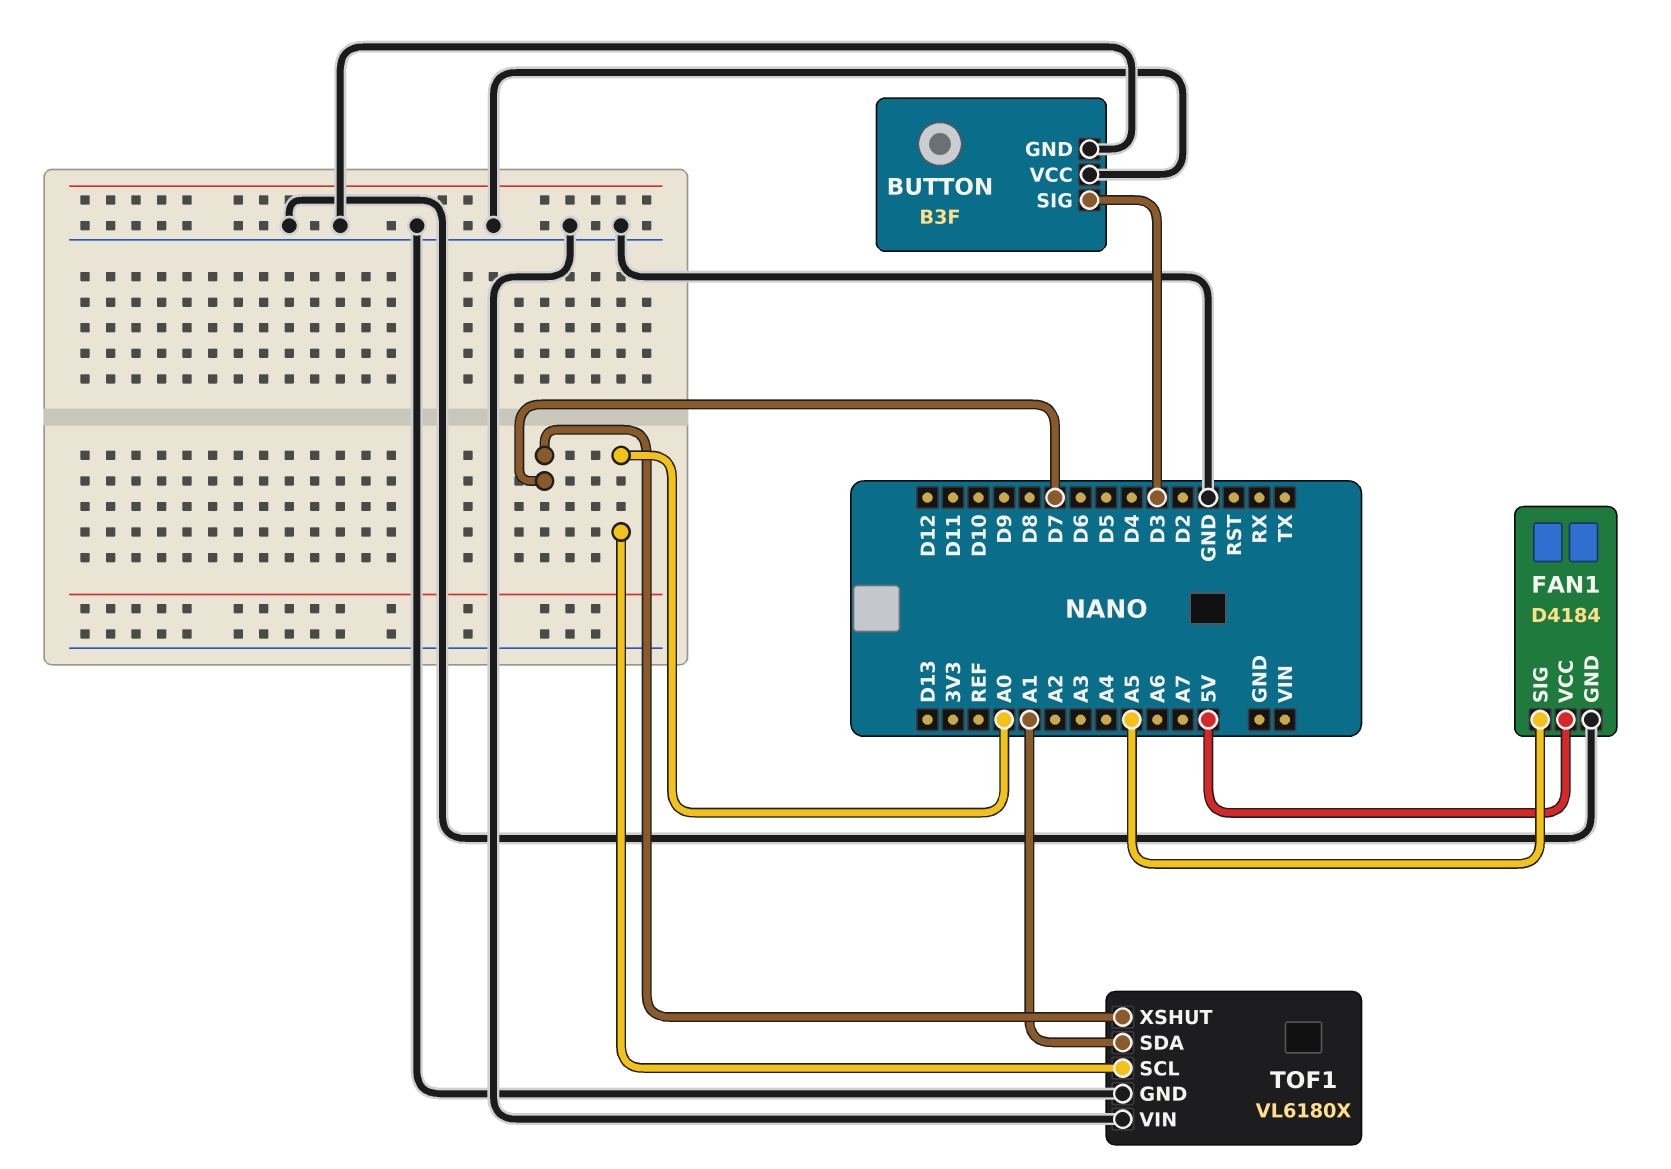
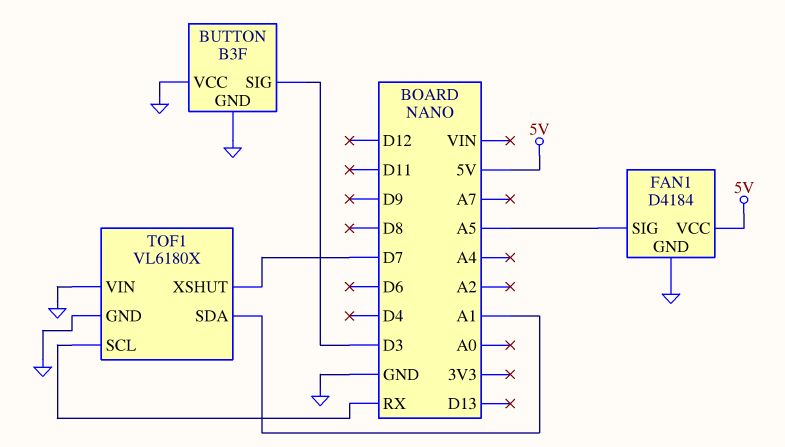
TOF1 pin SCL: A0 -> RX

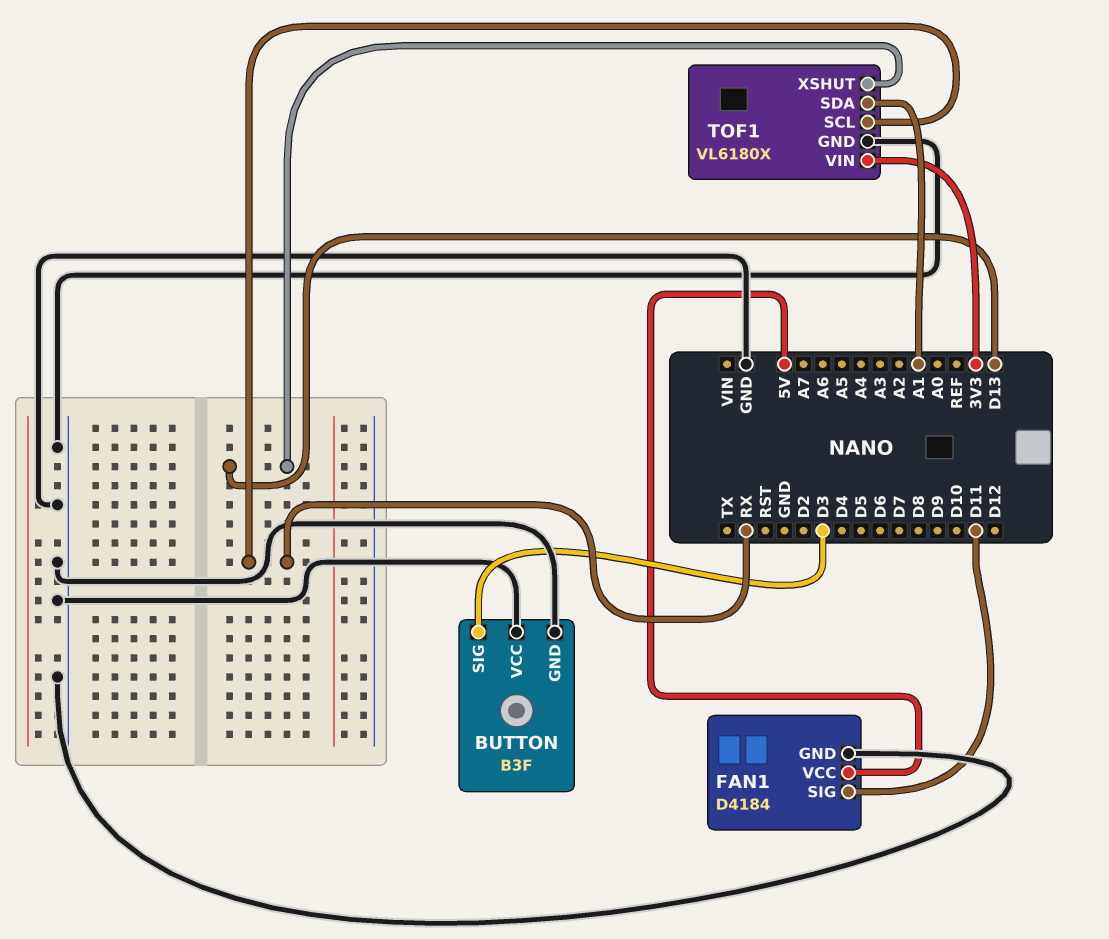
FAN1 pin SIG: A5 -> D11
TOF1 pin VIN: GND -> 3V3
TOF1 pin XSHUT: D7 -> D13

